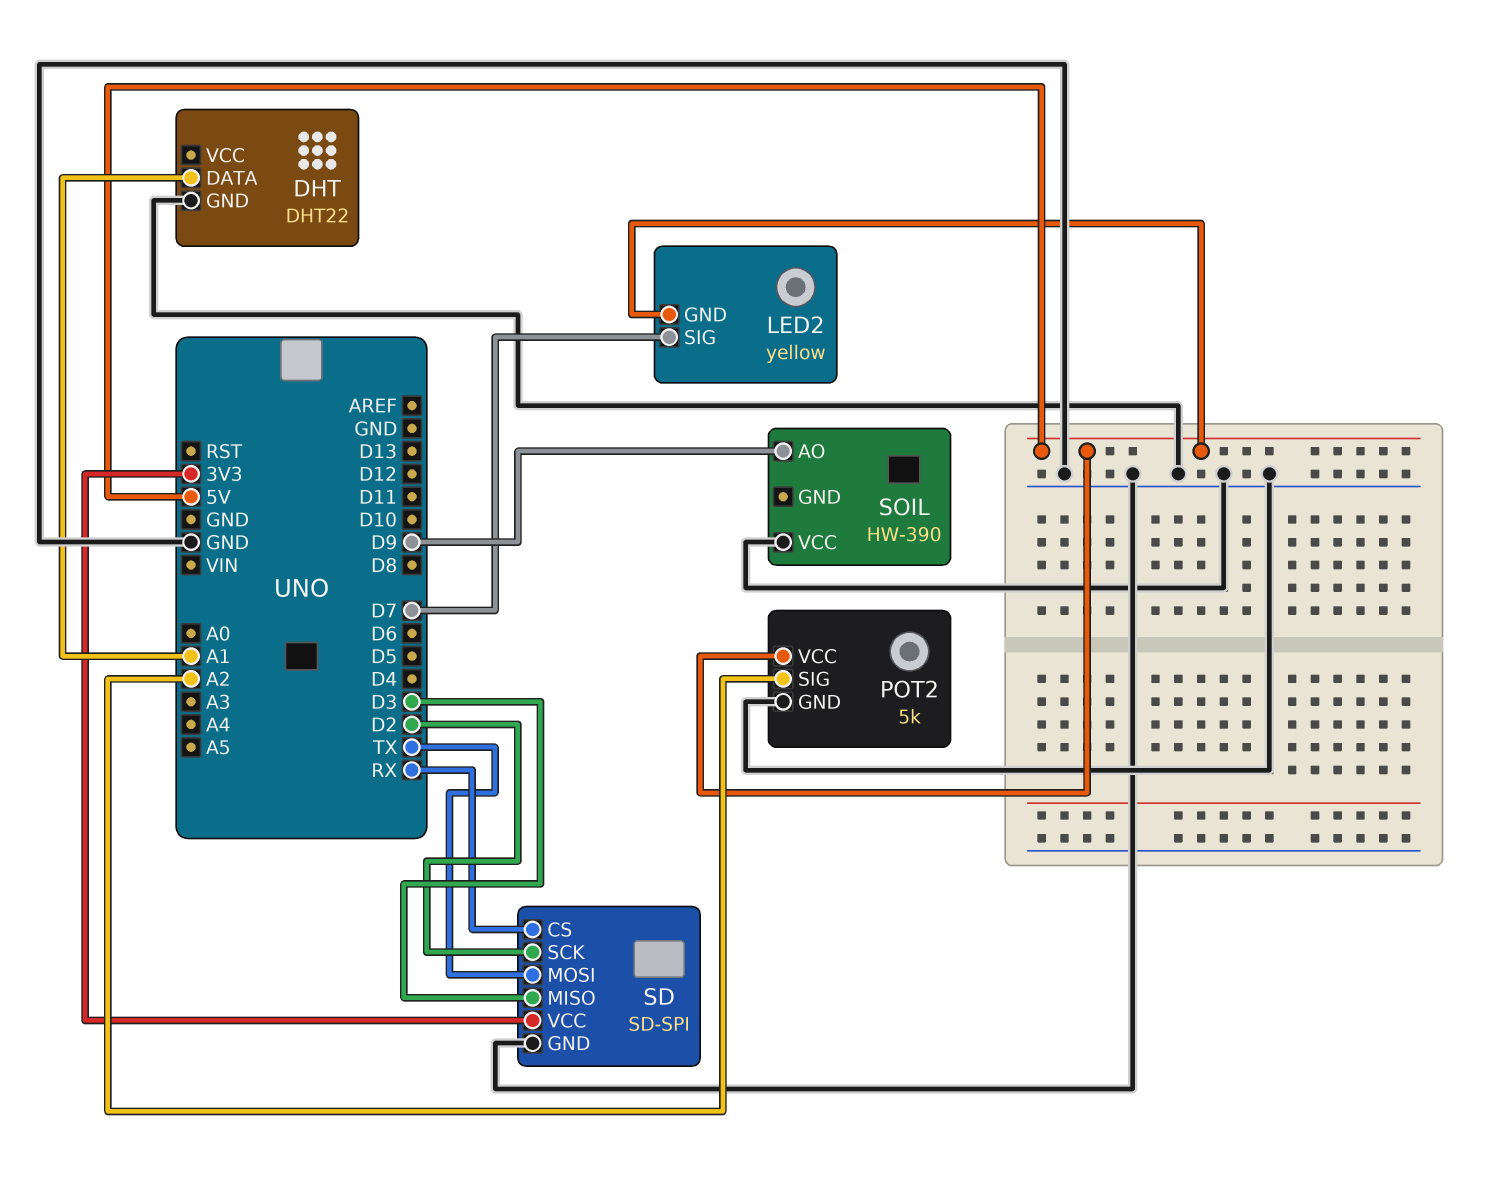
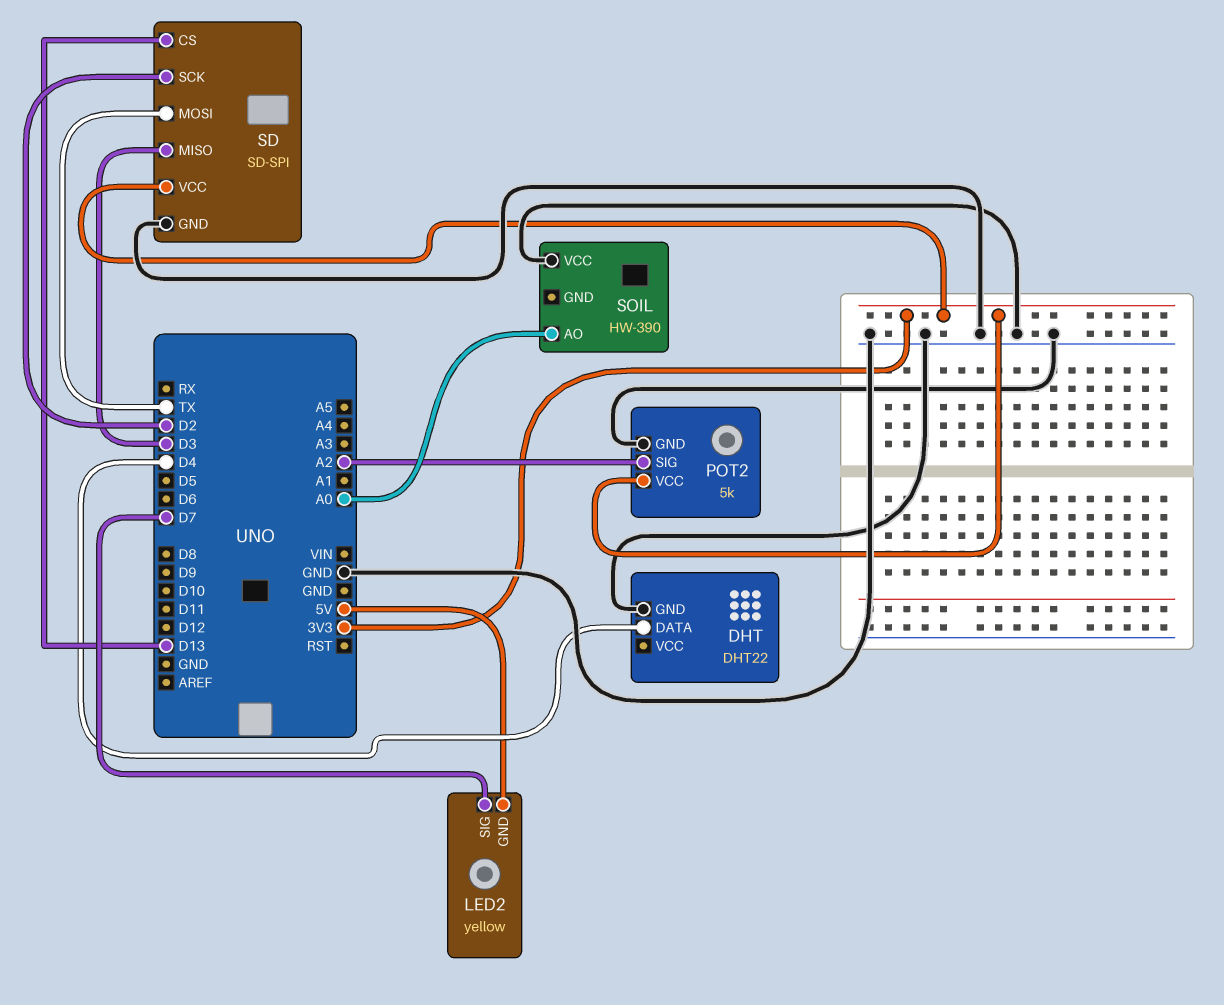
DHT pin DATA: A1 -> D4
POT2 pin VCC: 5V -> 3V3
SD pin CS: RX -> D13
SOIL pin AO: D9 -> A0

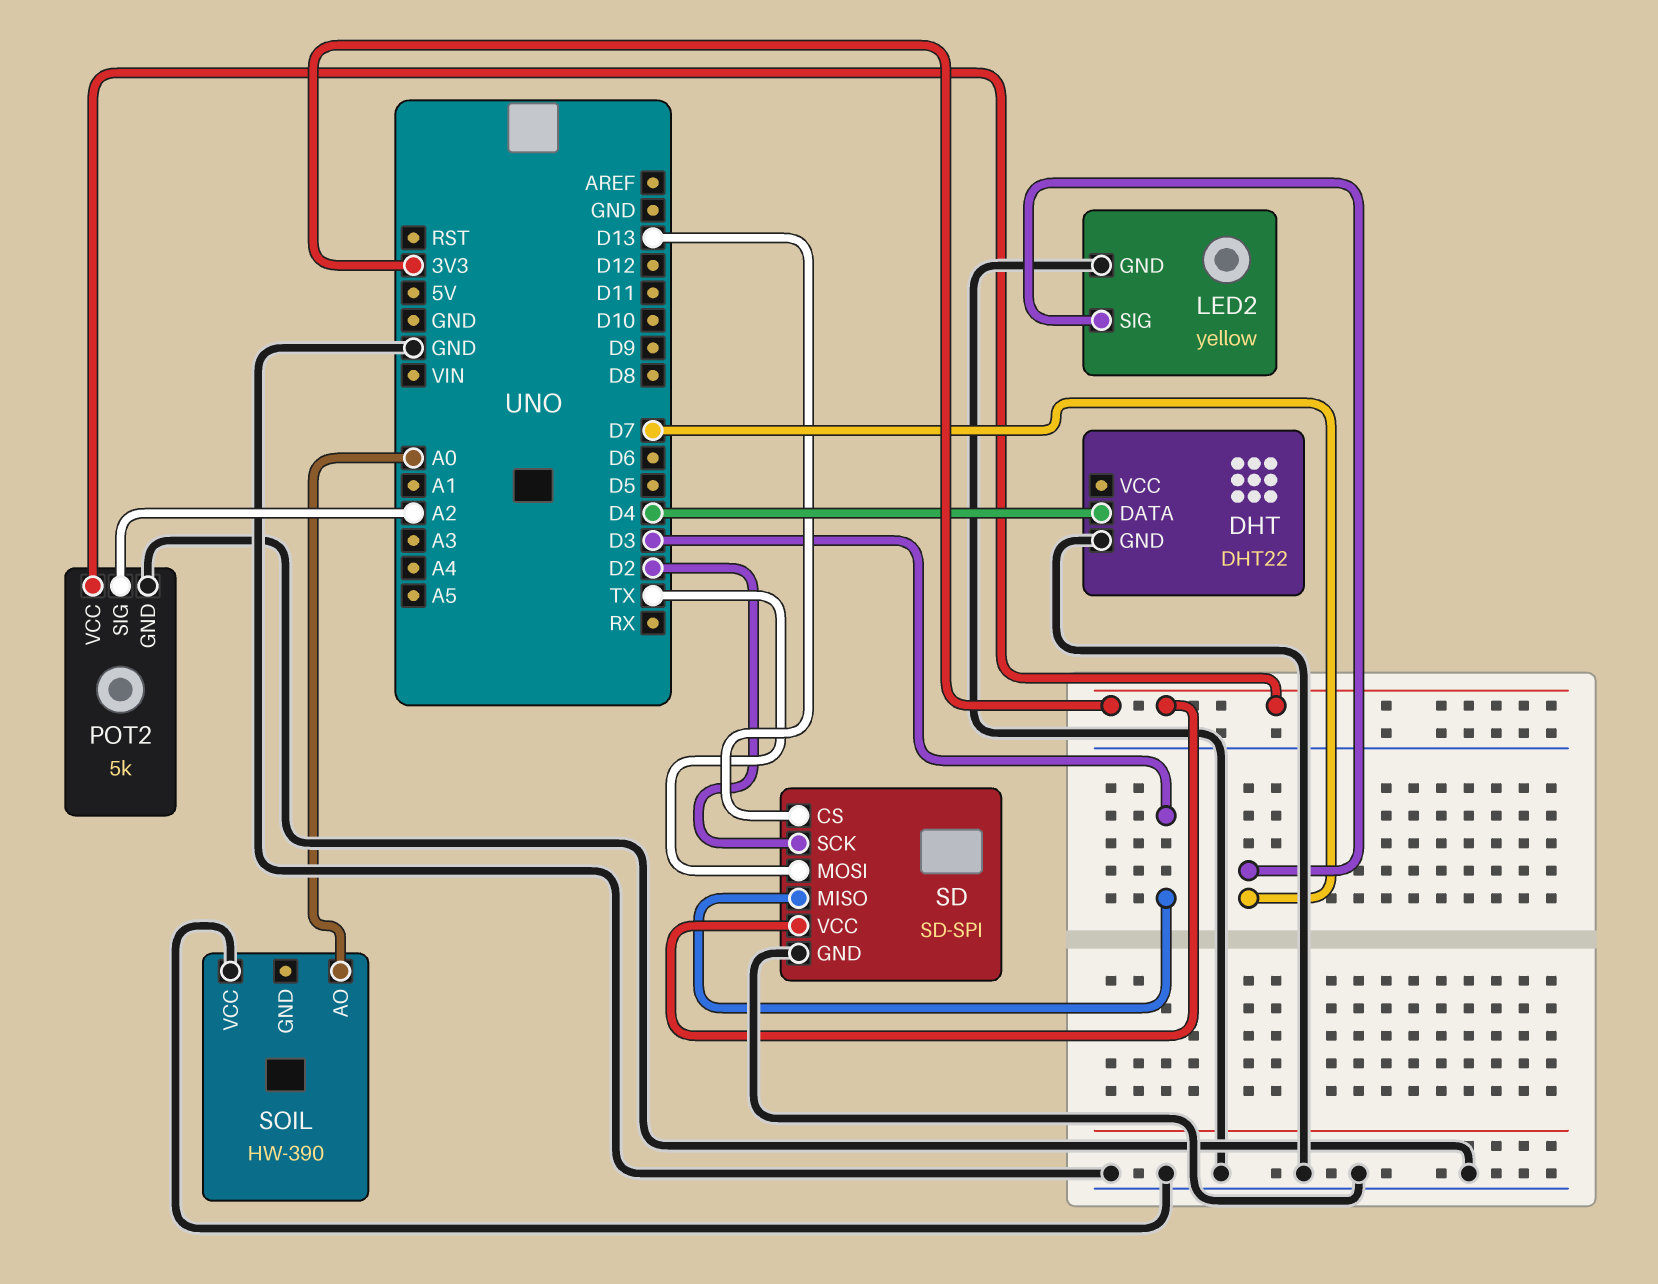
LED2 pin GND: 5V -> GND

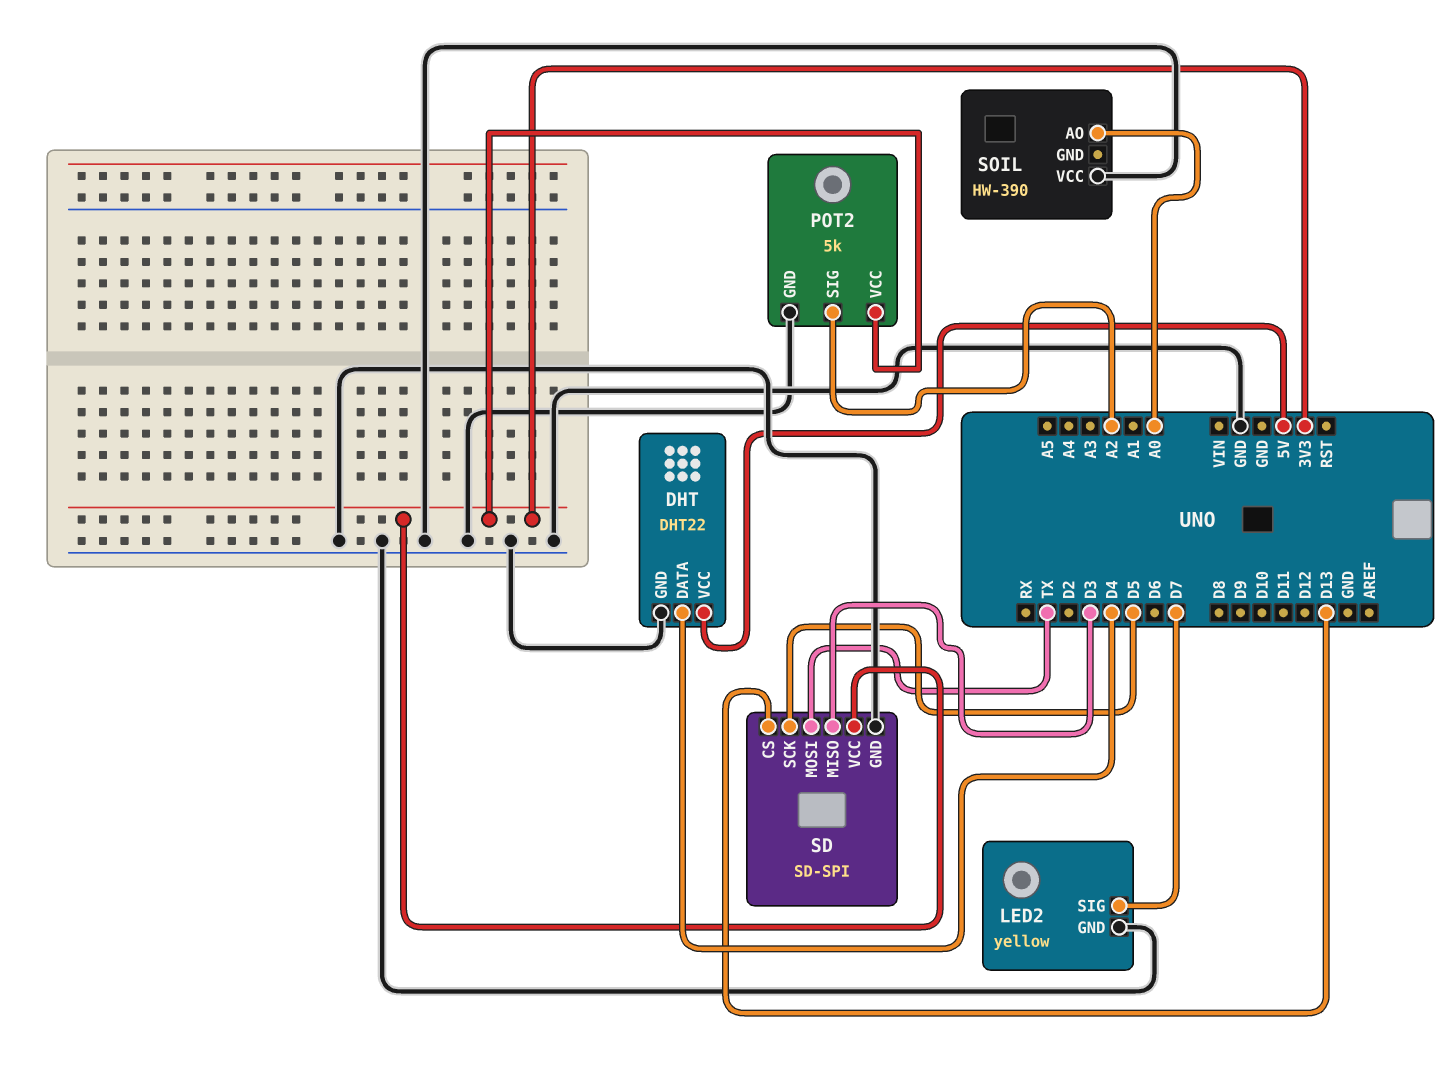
DHT pin VCC: none -> 5V
SD pin SCK: D2 -> D5

